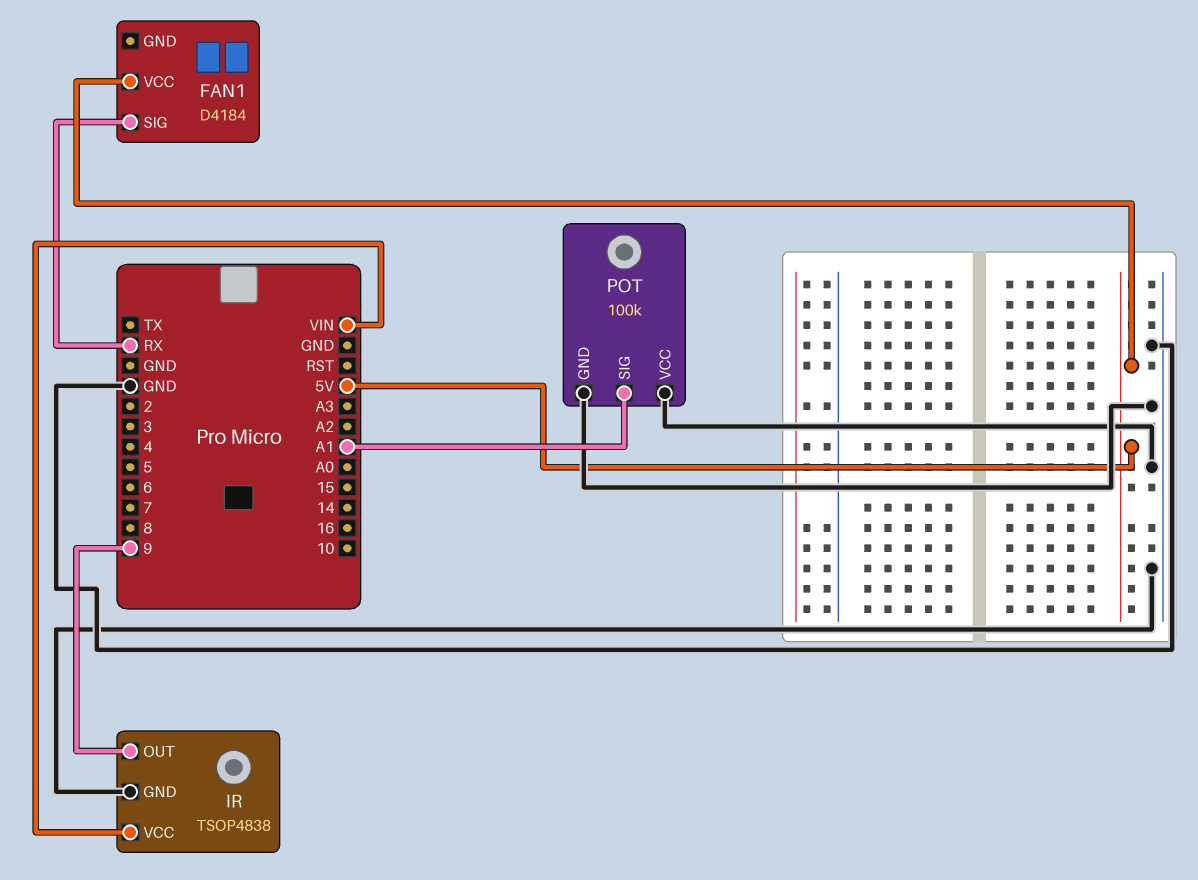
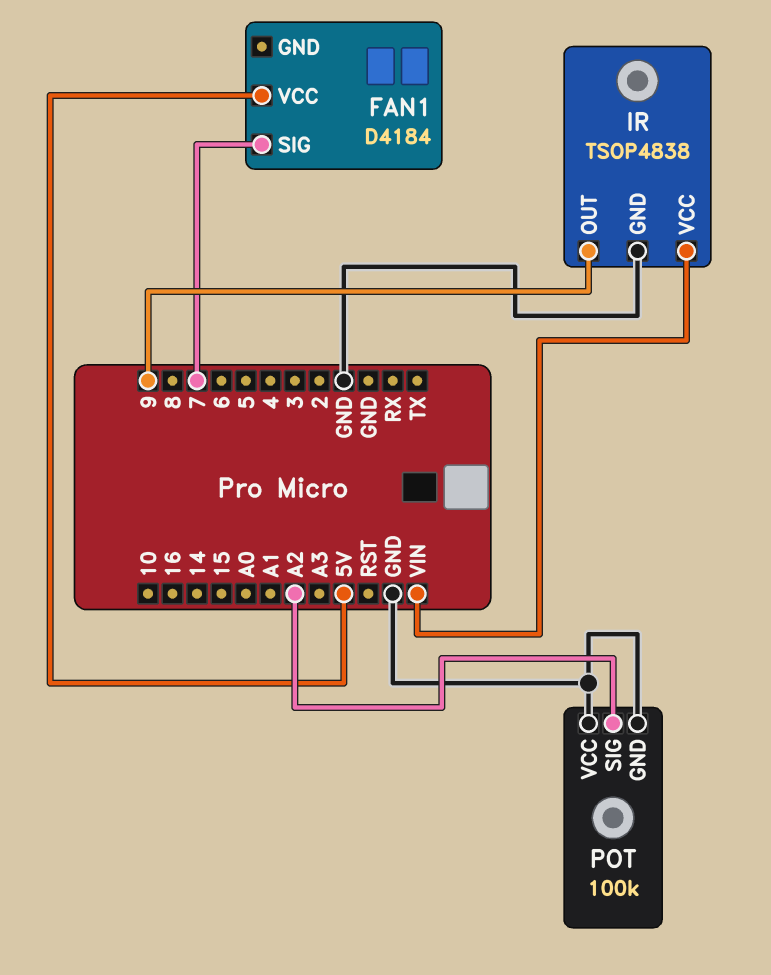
FAN1 pin SIG: RX -> 7
POT pin SIG: A1 -> A2

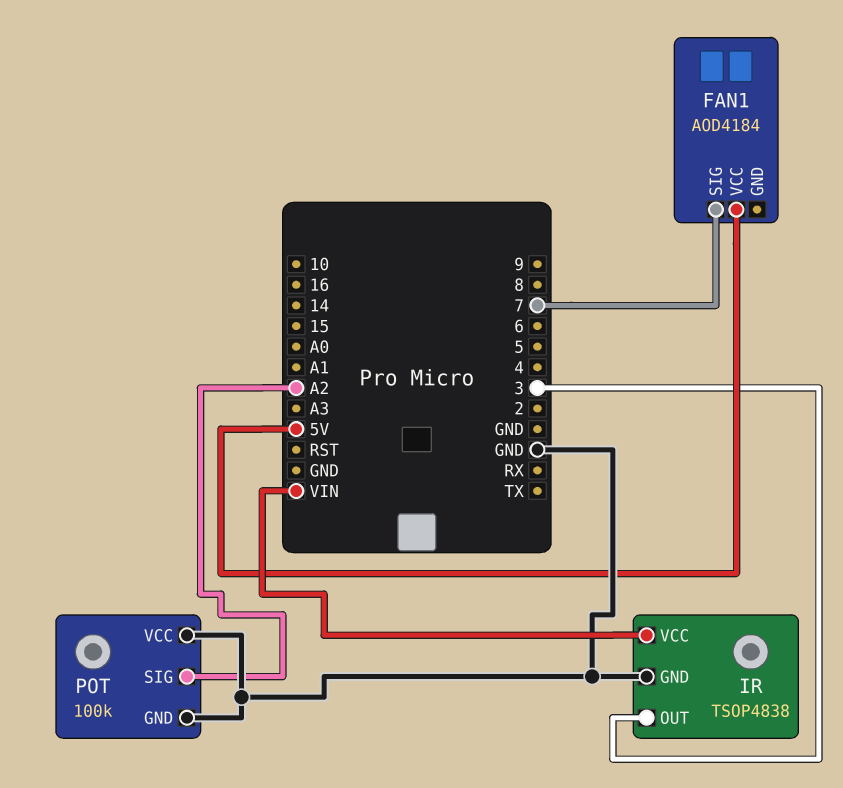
FAN1: D4184 -> AOD4184
IR pin OUT: 9 -> 3

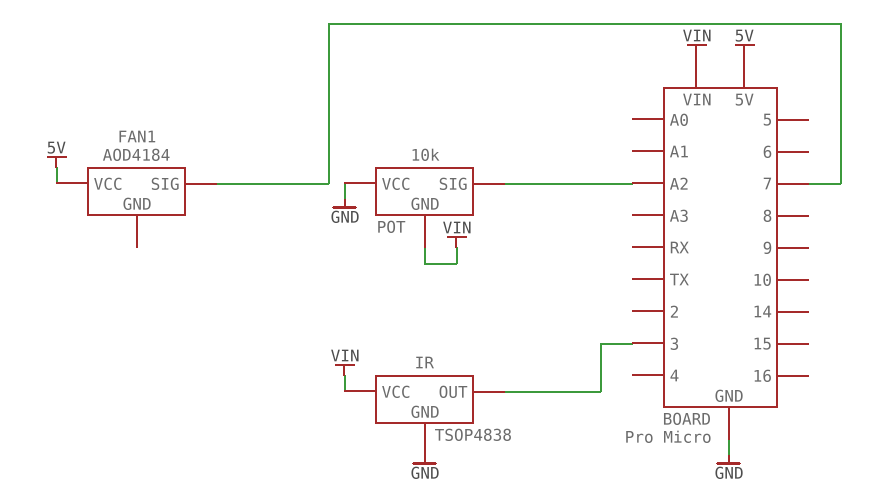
POT: 100k -> 10k
POT pin GND: GND -> VIN

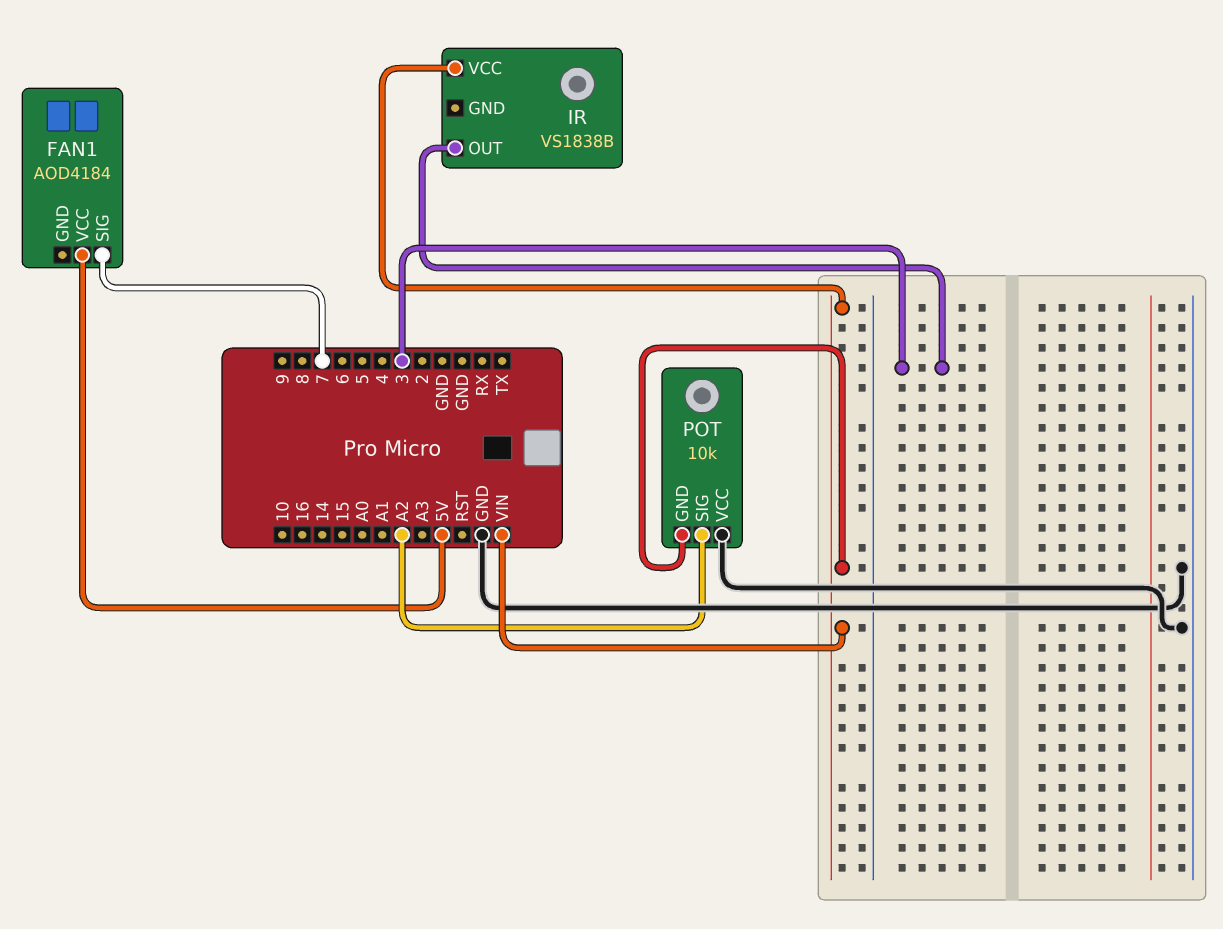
IR: TSOP4838 -> VS1838B
IR pin GND: GND -> none

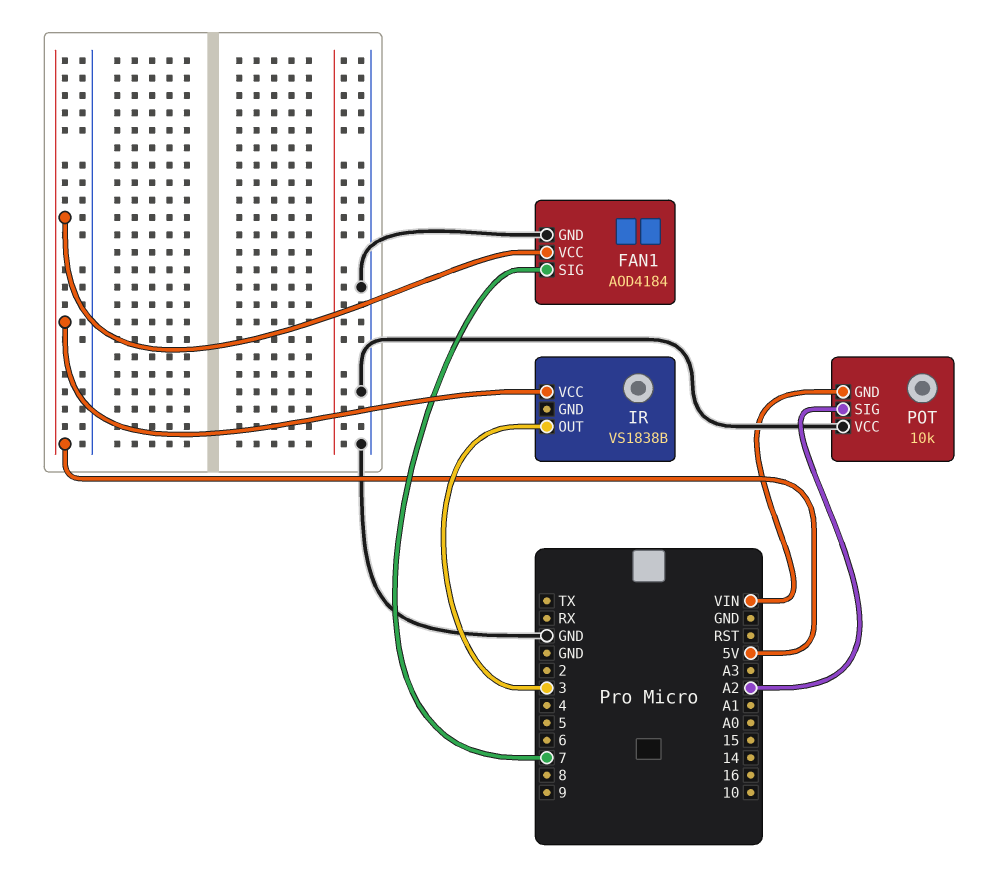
FAN1 pin GND: none -> GND
IR pin VCC: VIN -> 5V

